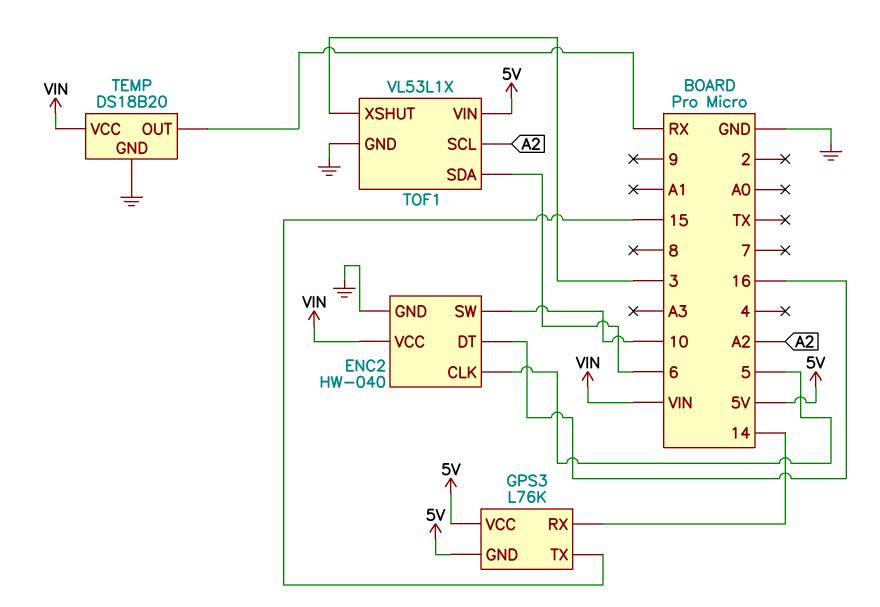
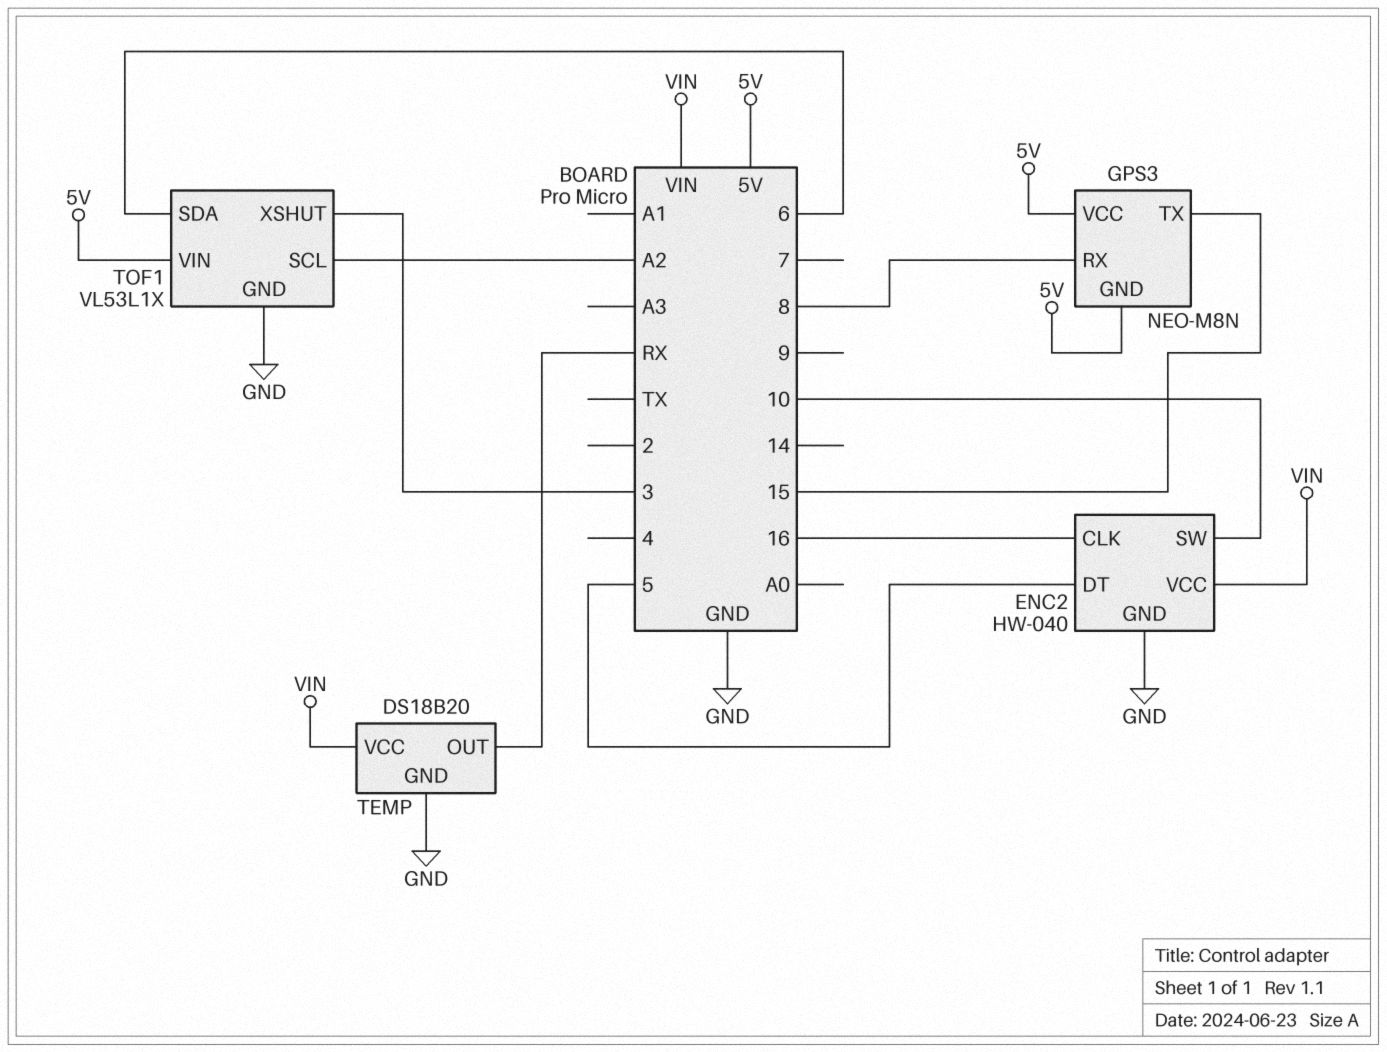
ENC2 pin CLK: 5 -> 16
ENC2 pin DT: 16 -> 5
GPS3: L76K -> NEO-M8N
GPS3 pin RX: 14 -> 8

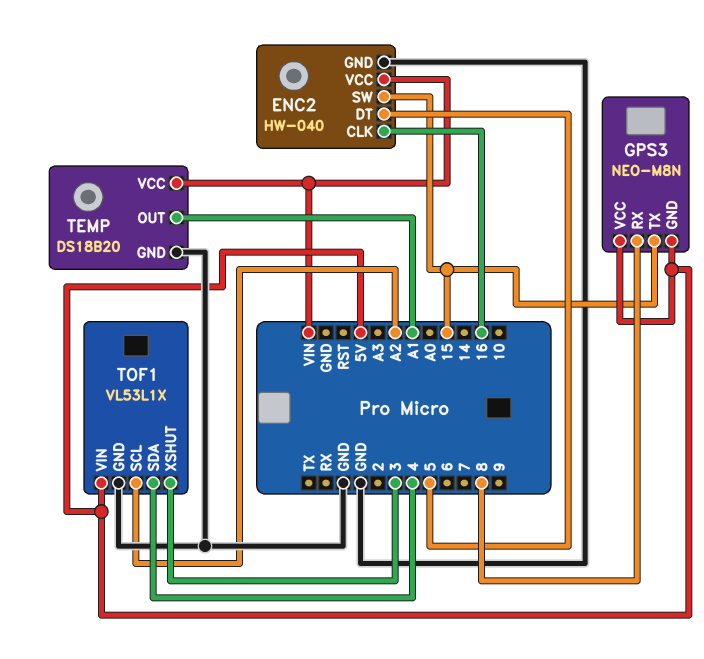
ENC2 pin SW: 10 -> 15
TEMP pin OUT: RX -> A1
TOF1 pin SDA: 6 -> 4

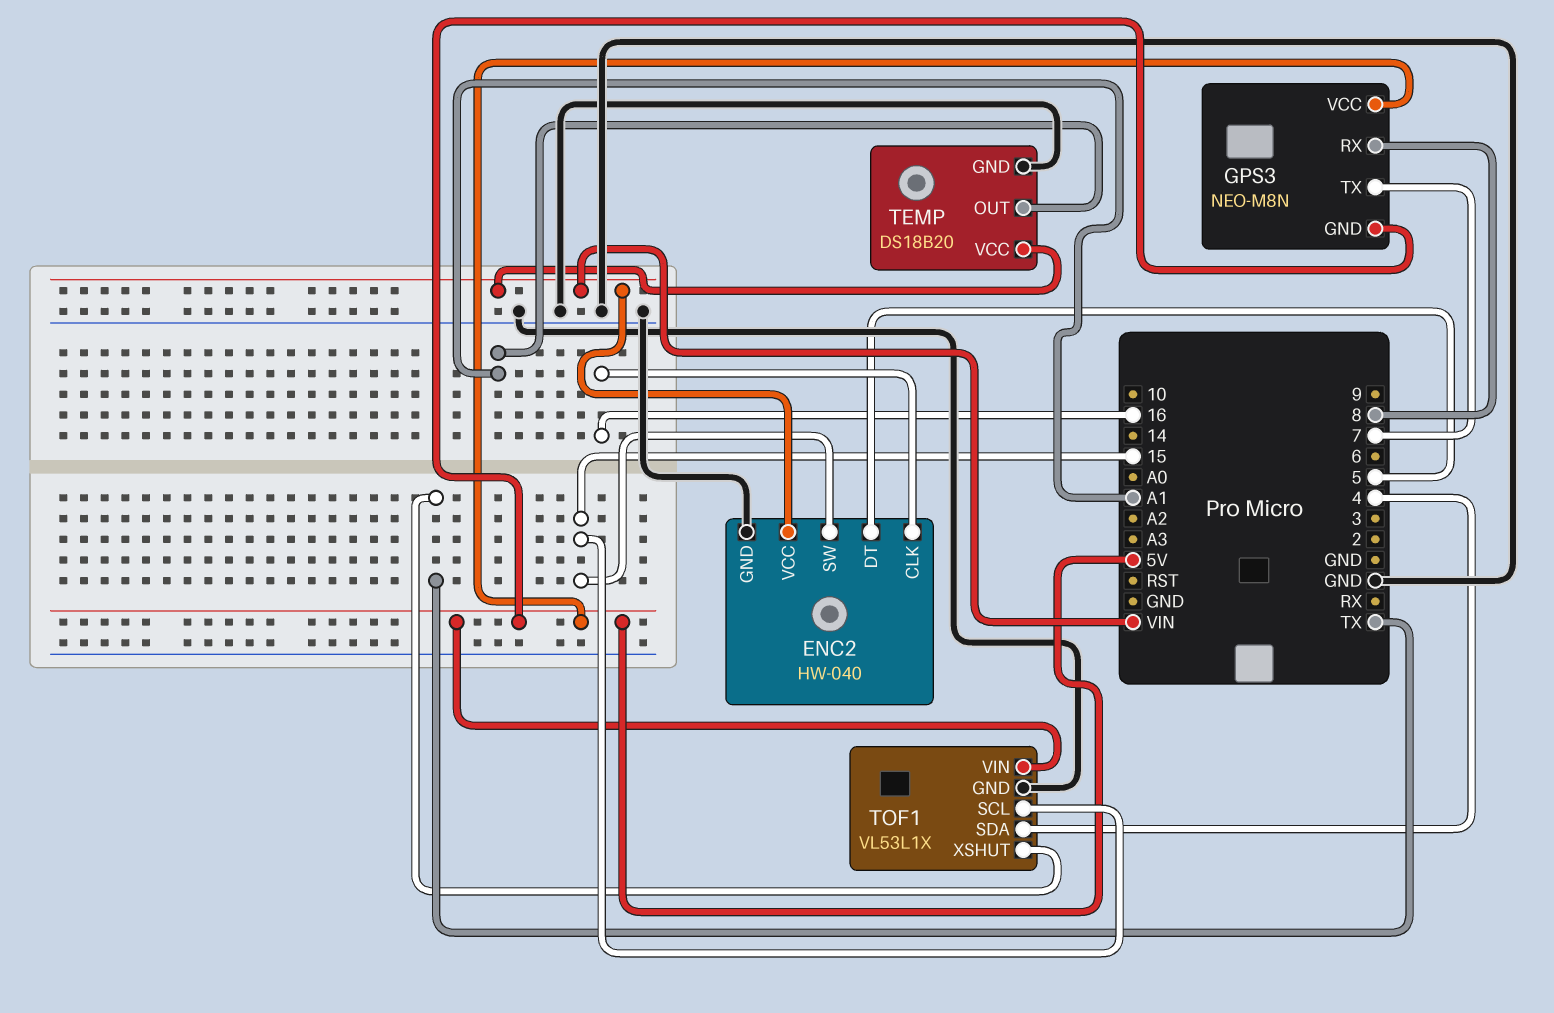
GPS3 pin TX: 15 -> 7
TOF1 pin SCL: A2 -> 15
TOF1 pin XSHUT: 3 -> TX

